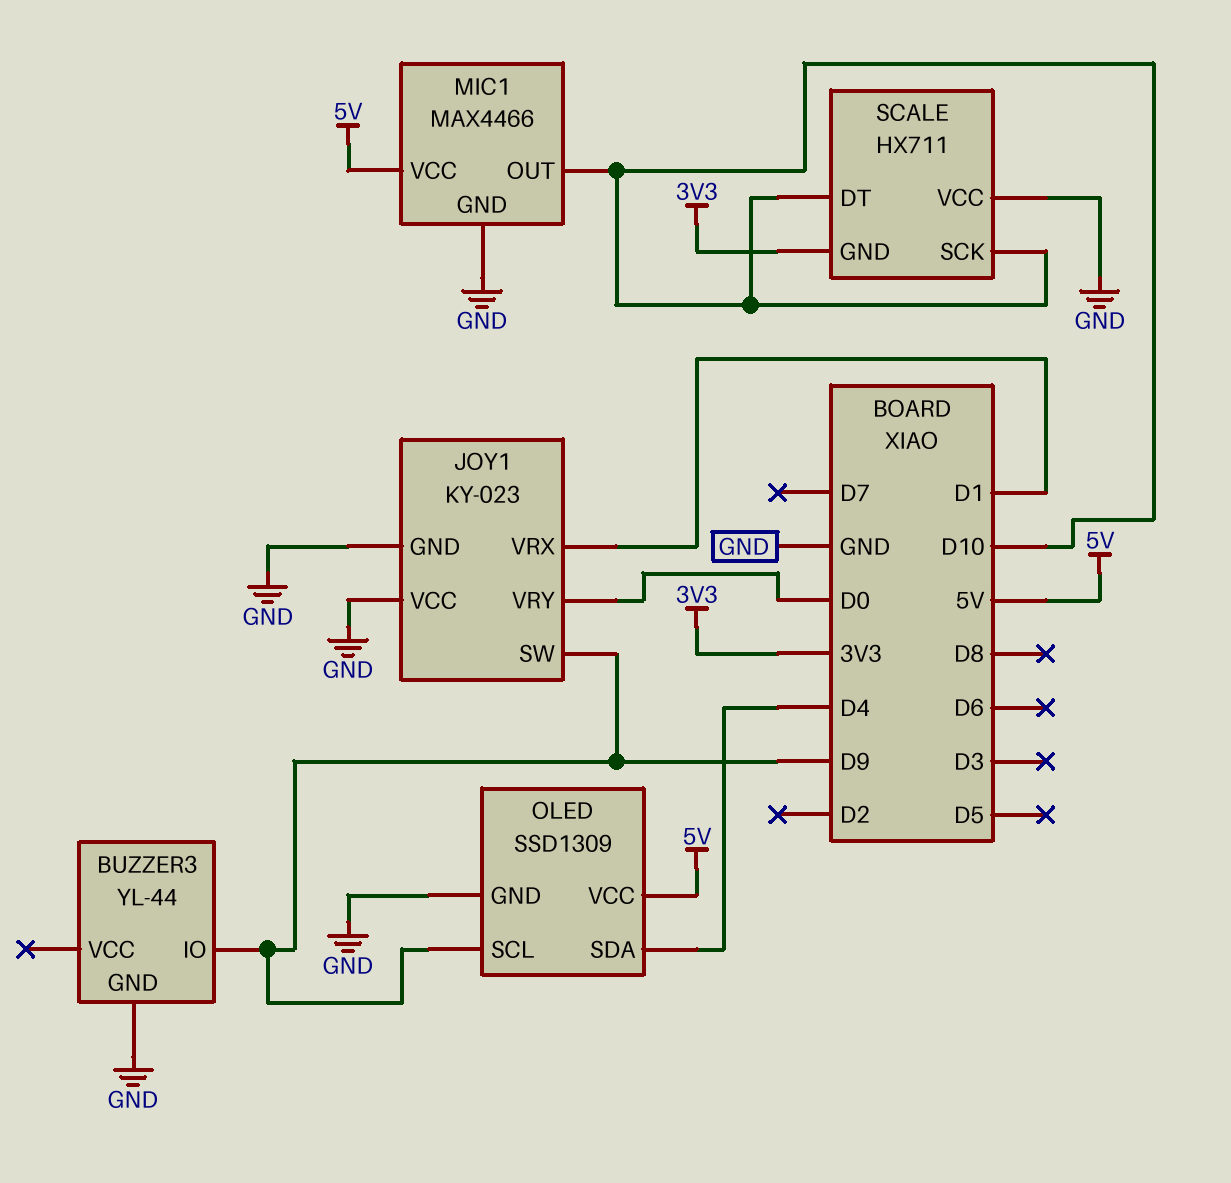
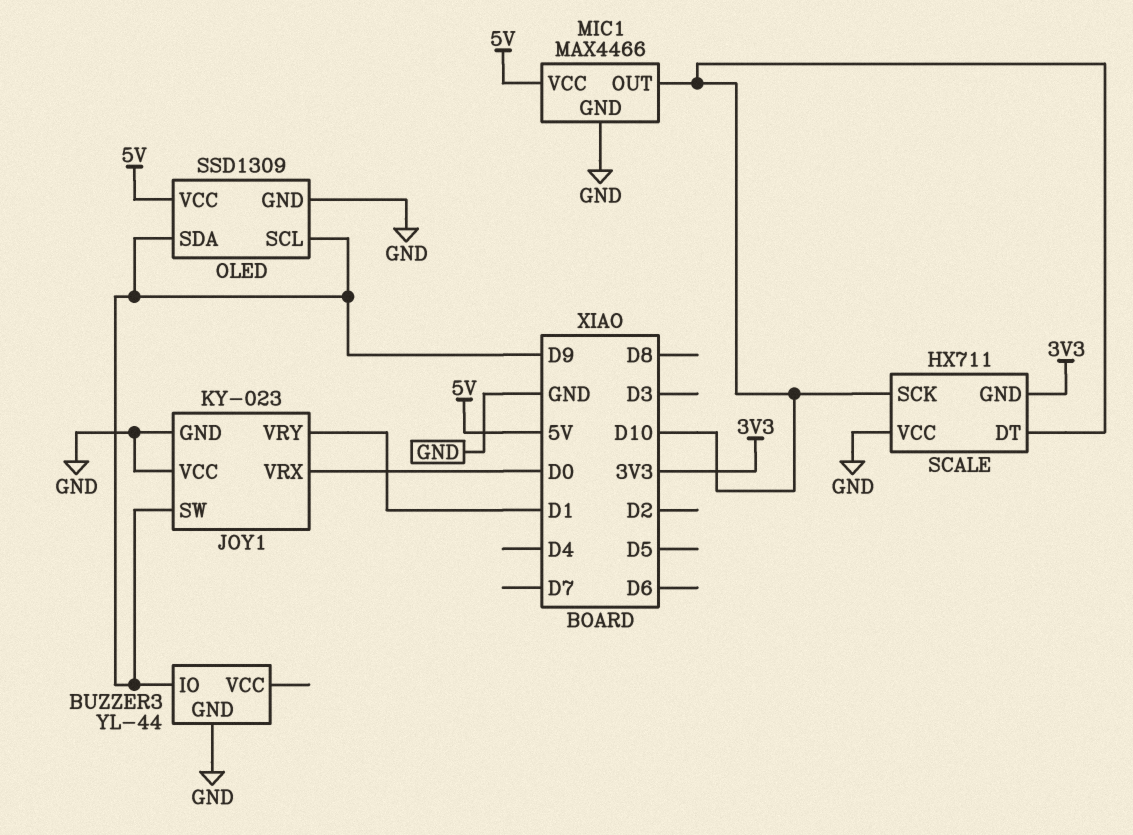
JOY1 pin VRX: D1 -> D0
JOY1 pin VRY: D0 -> D1
OLED pin SDA: D4 -> D9

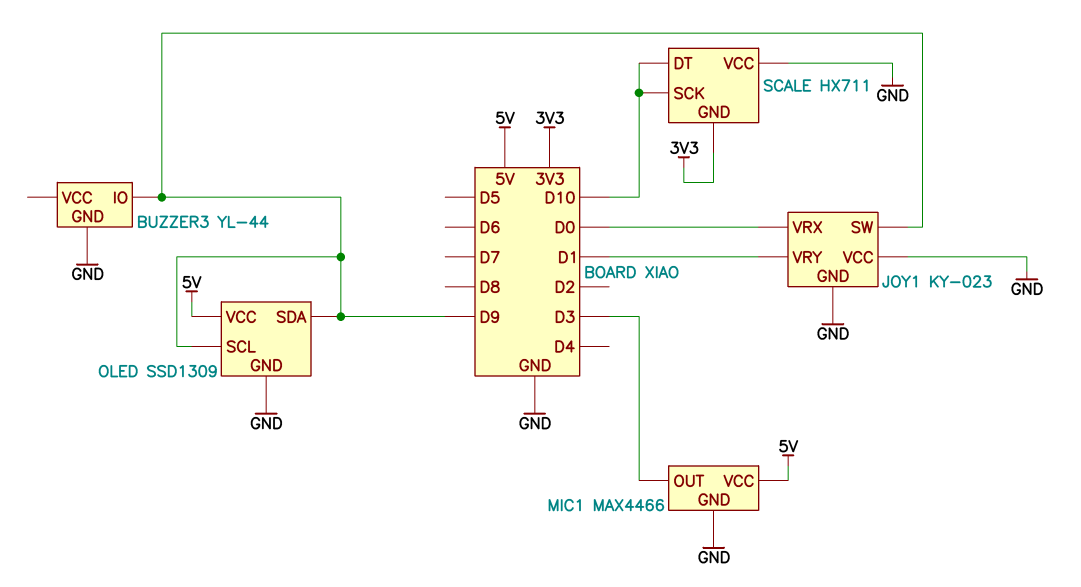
MIC1 pin OUT: D10 -> D3

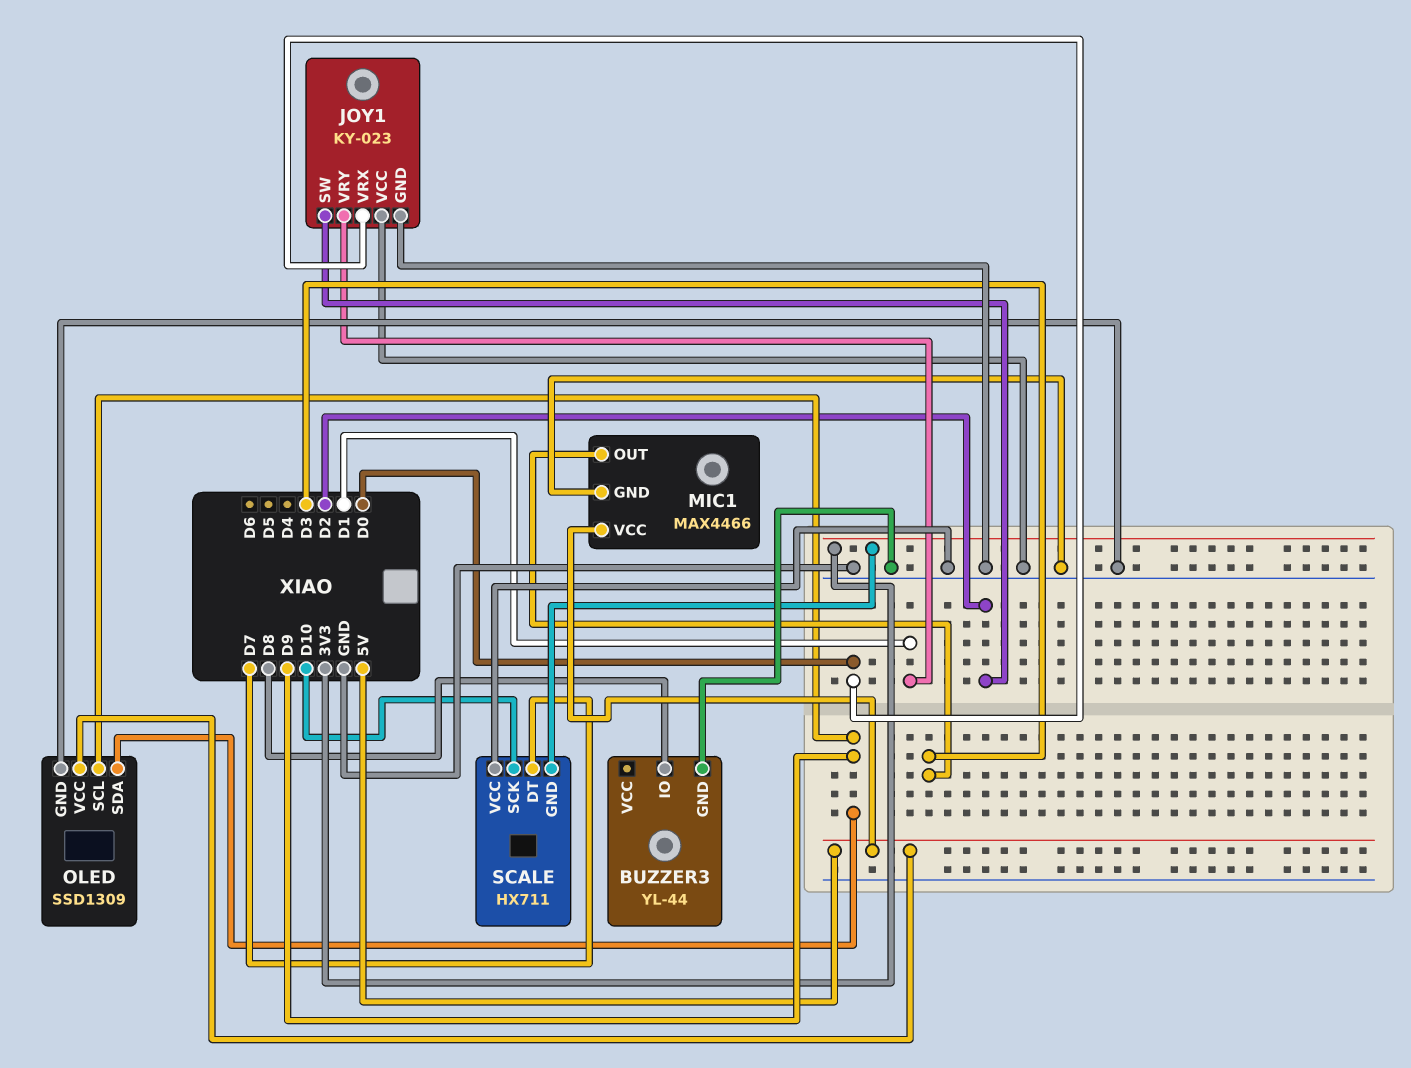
BUZZER3 pin IO: D9 -> D8
JOY1 pin SW: D9 -> D2
SCALE pin DT: D10 -> D7

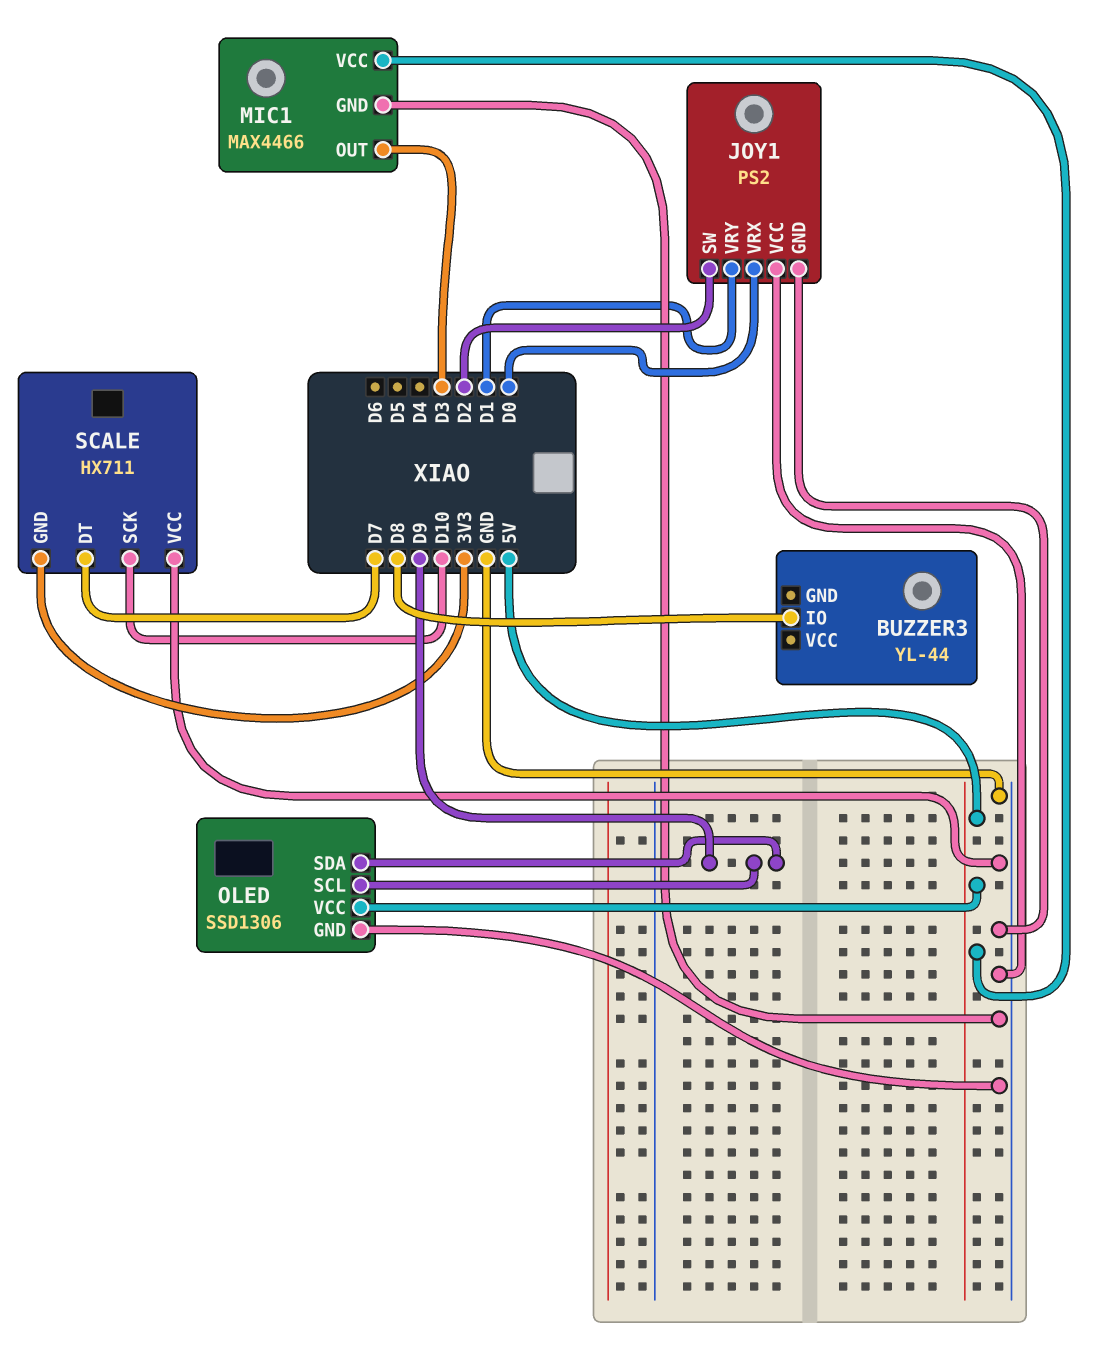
BUZZER3 pin GND: GND -> none
JOY1: KY-023 -> PS2
OLED: SSD1309 -> SSD1306

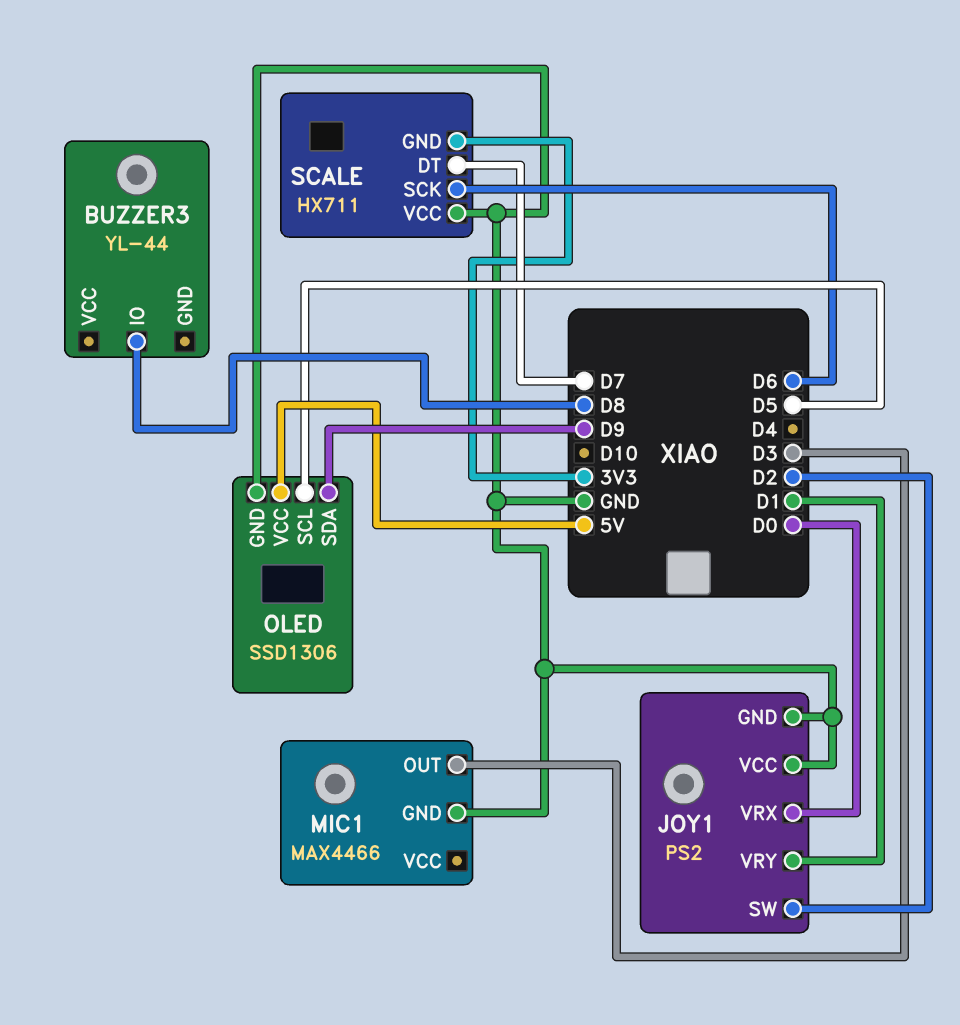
MIC1 pin VCC: 5V -> none
OLED pin SCL: D9 -> D5
SCALE pin SCK: D10 -> D6

